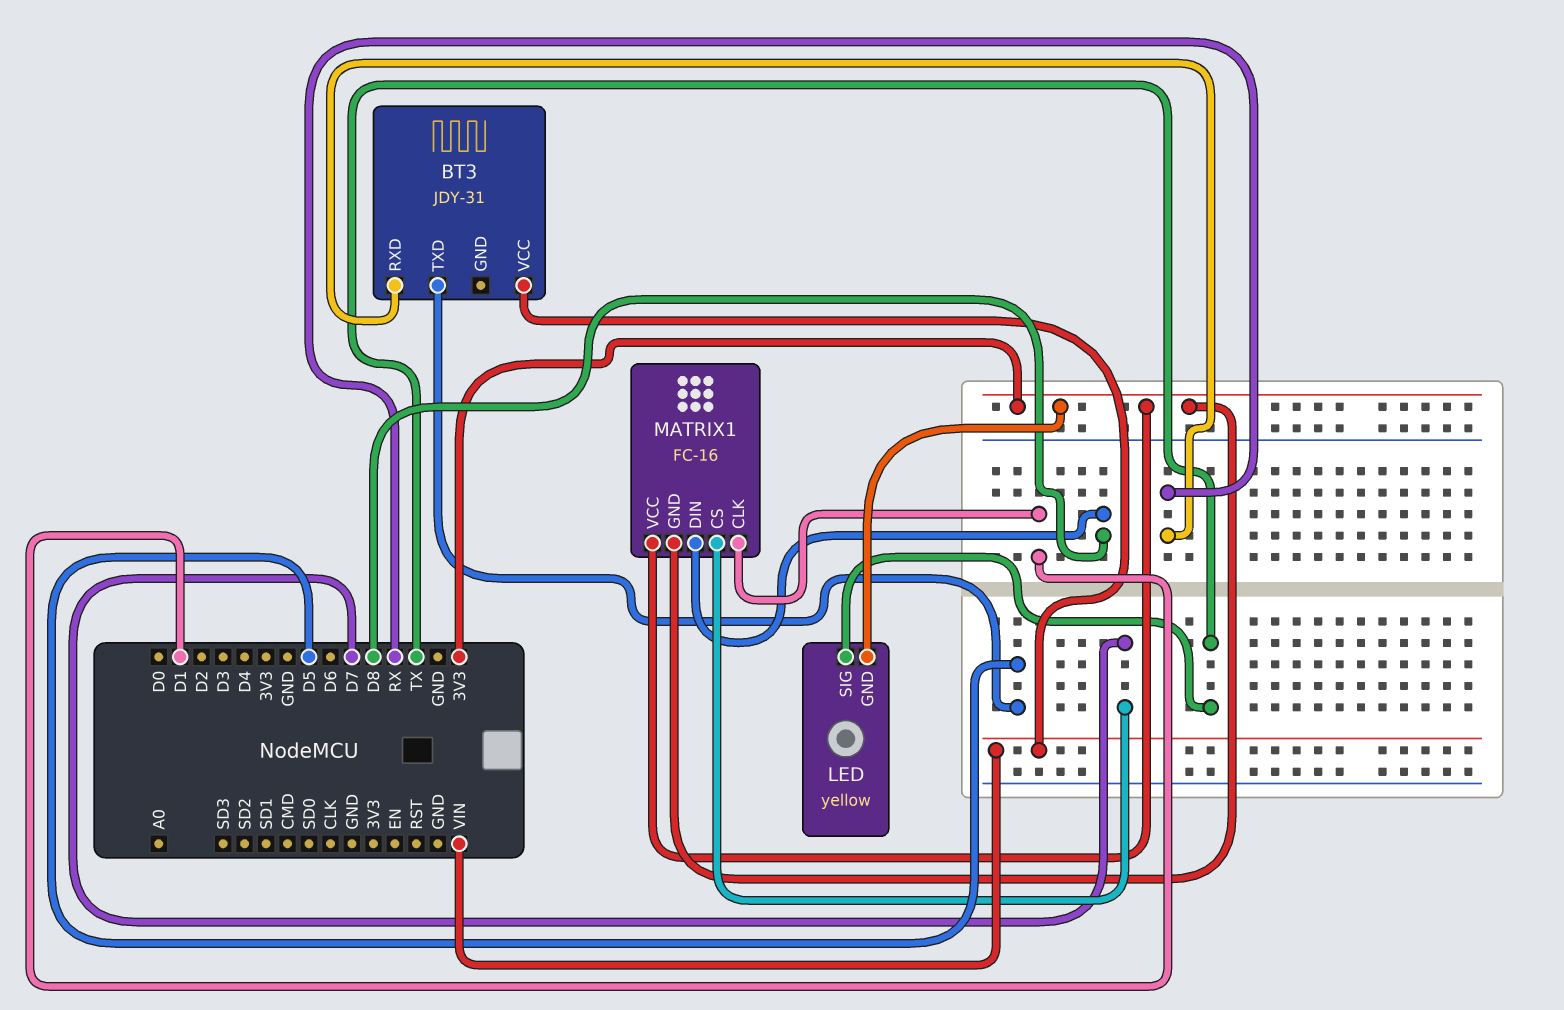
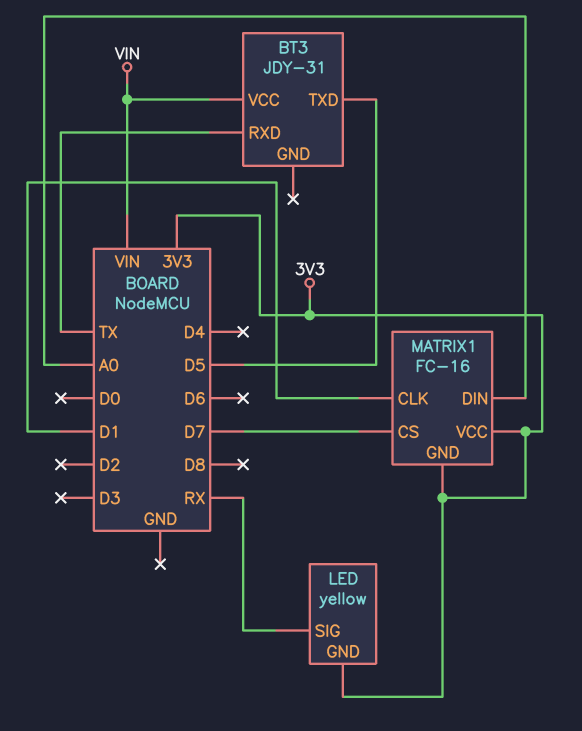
BT3 pin RXD: RX -> TX
LED pin SIG: TX -> RX
MATRIX1 pin DIN: D8 -> A0

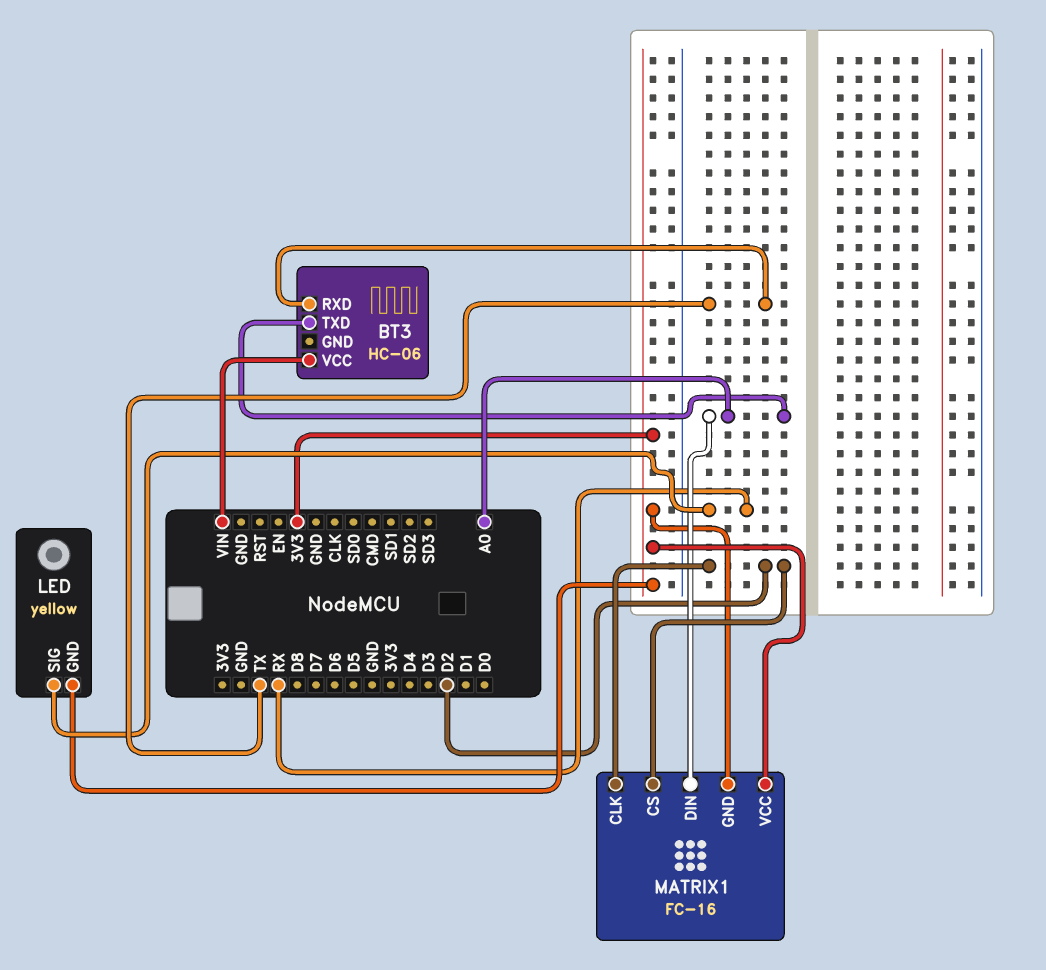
BT3: JDY-31 -> HC-06
BT3 pin TXD: D5 -> A0
MATRIX1 pin CLK: D1 -> D2
MATRIX1 pin CS: D7 -> D2

